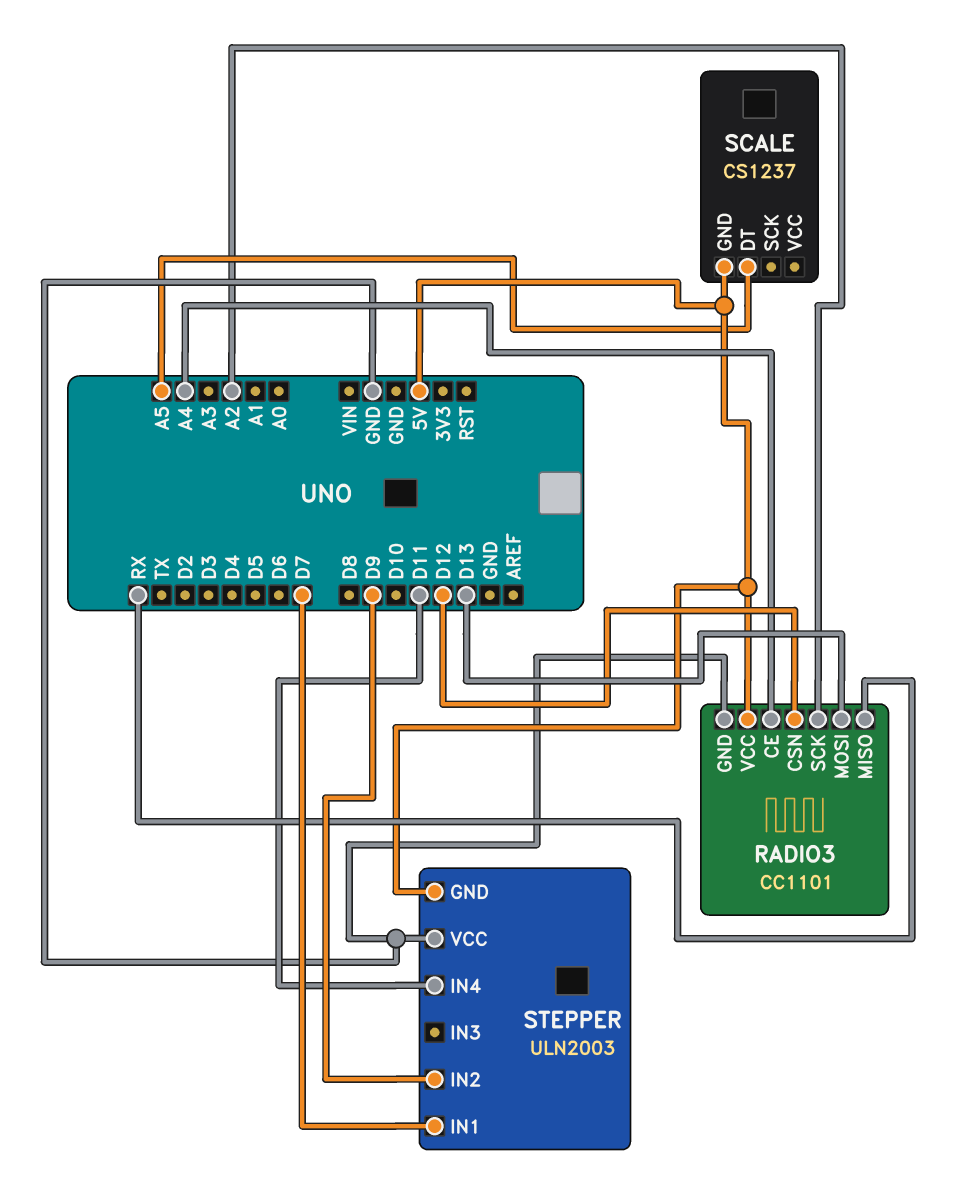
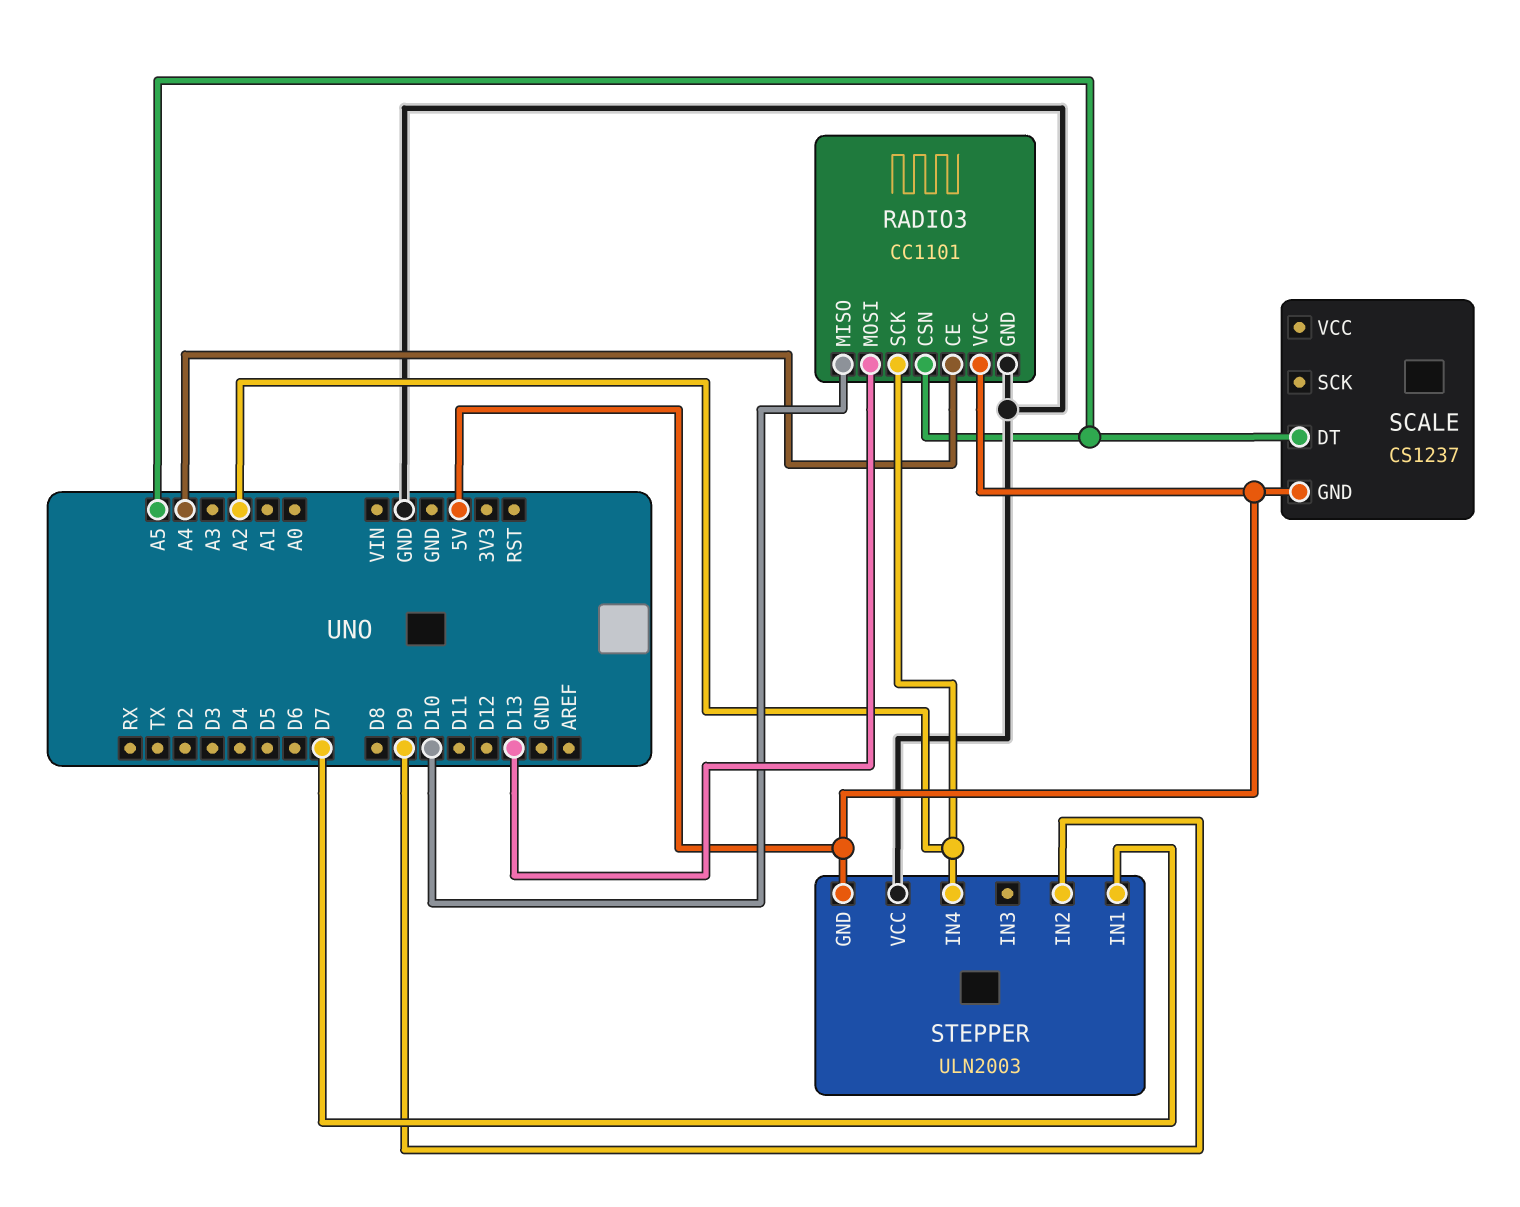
RADIO3 pin CSN: D12 -> A5
RADIO3 pin MISO: RX -> D10
STEPPER pin IN4: D11 -> A2

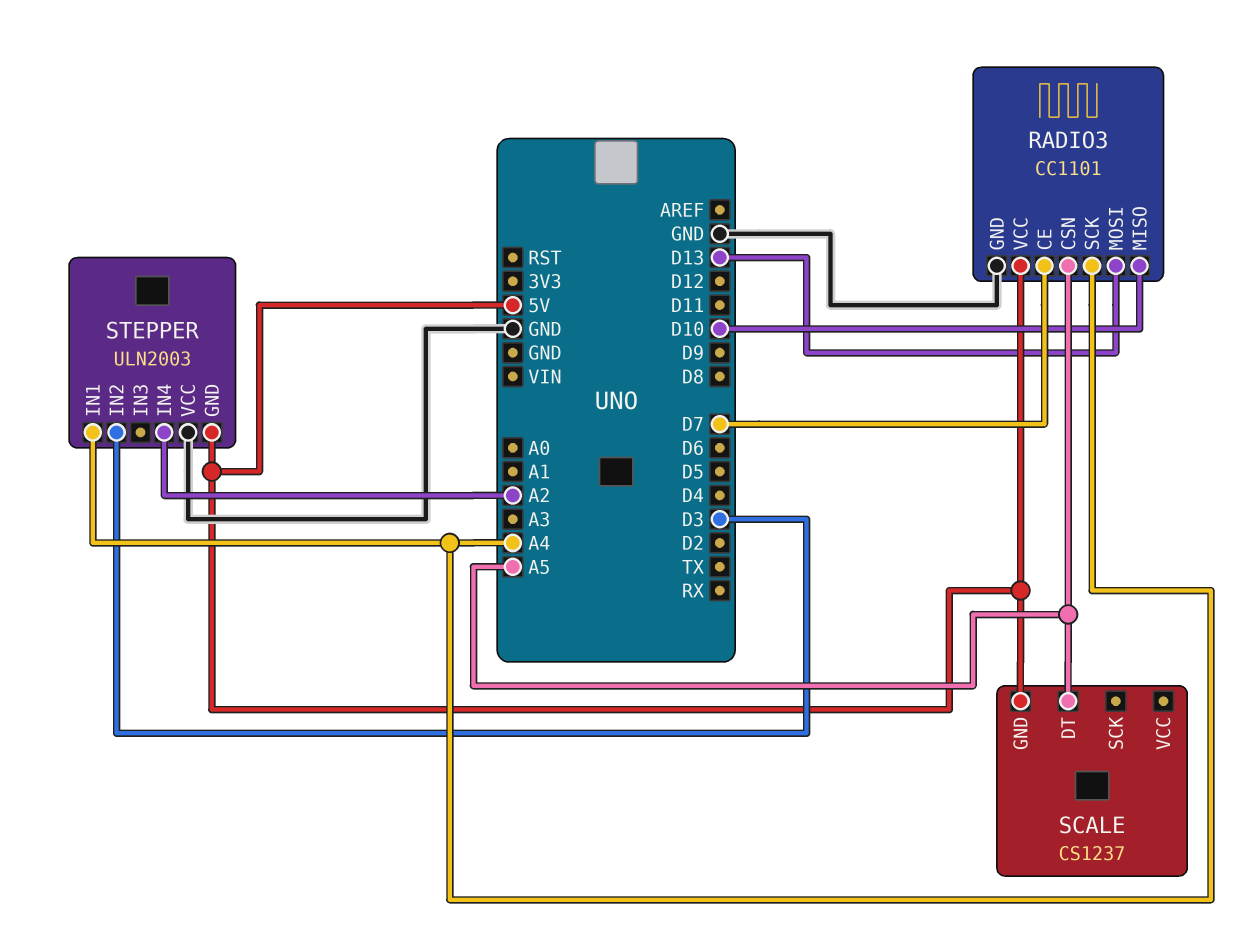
RADIO3 pin CE: A4 -> D7
RADIO3 pin SCK: A2 -> A4
STEPPER pin IN1: D7 -> A4
STEPPER pin IN2: D9 -> D3

